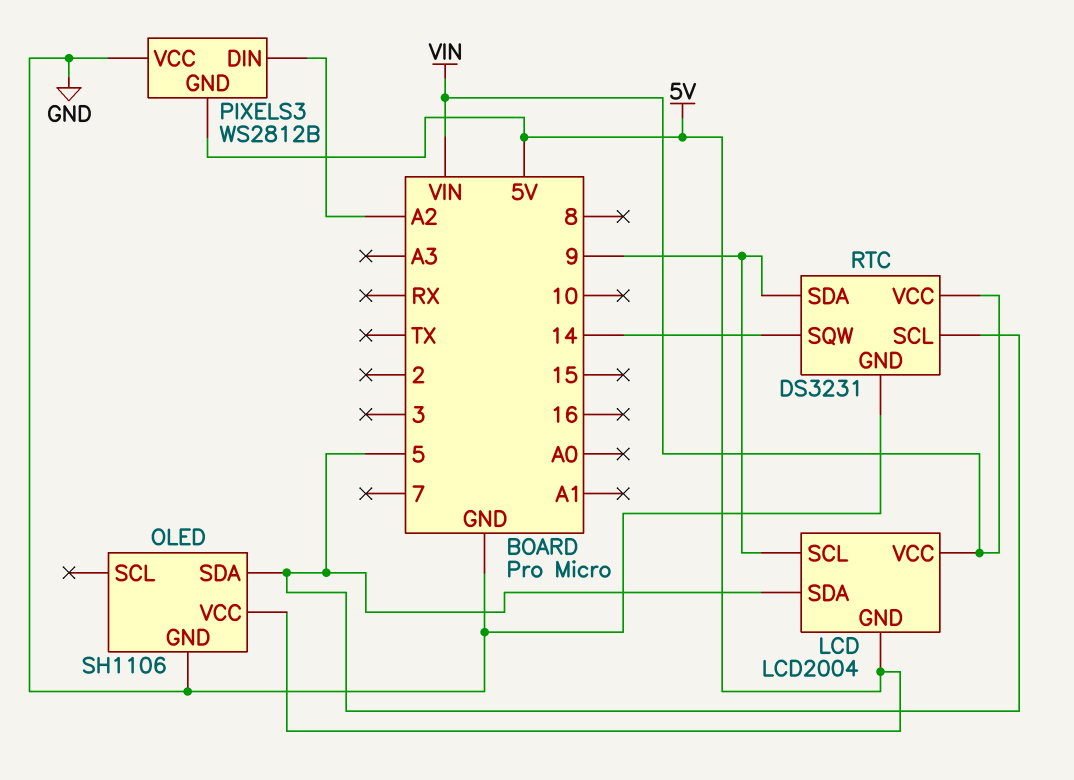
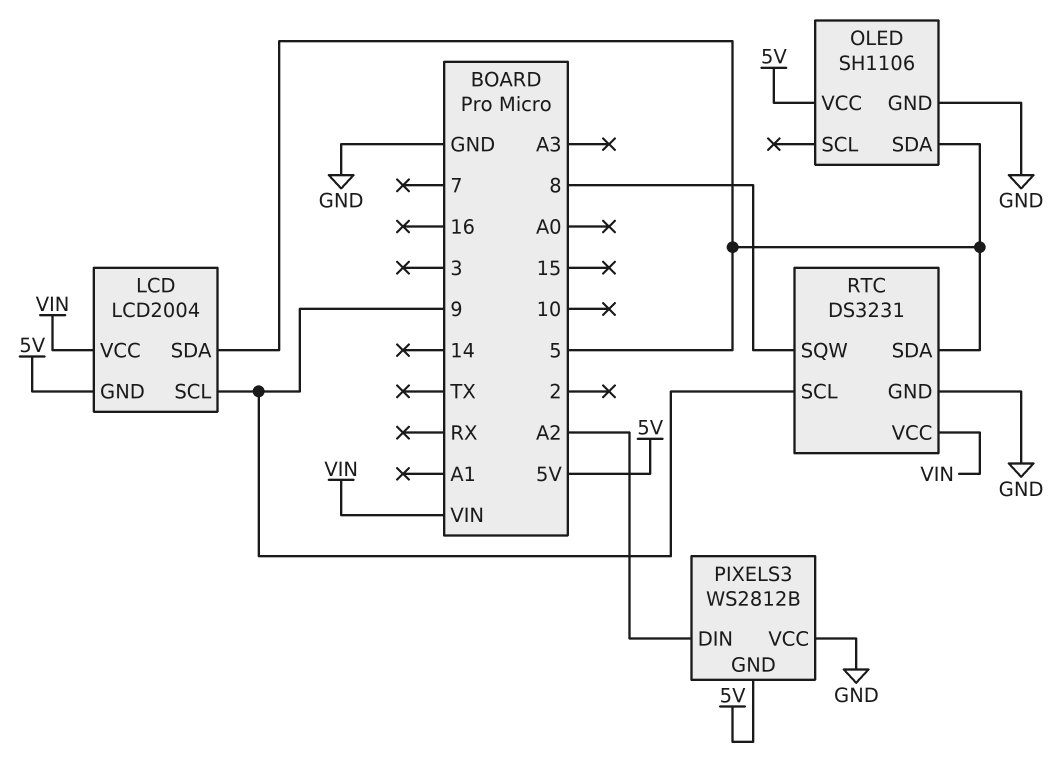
RTC pin SCL: 5 -> 9
RTC pin SDA: 9 -> 5
RTC pin SQW: 14 -> 8

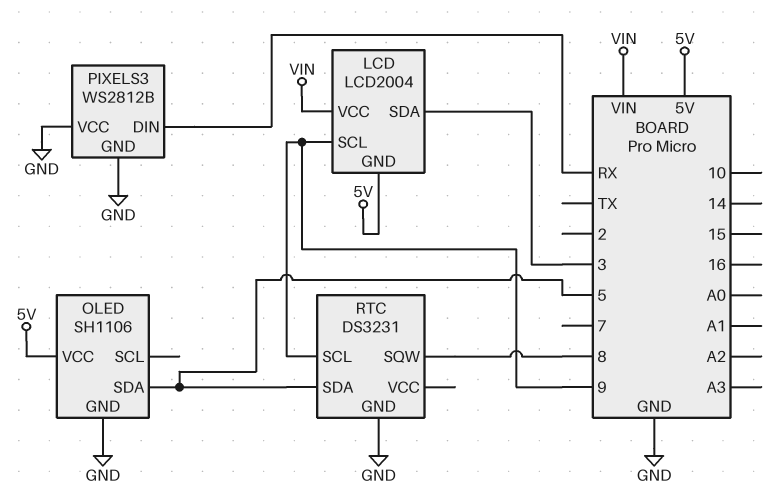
LCD pin SDA: 5 -> 3
PIXELS3 pin DIN: A2 -> RX
PIXELS3 pin GND: 5V -> GND
RTC pin VCC: VIN -> none

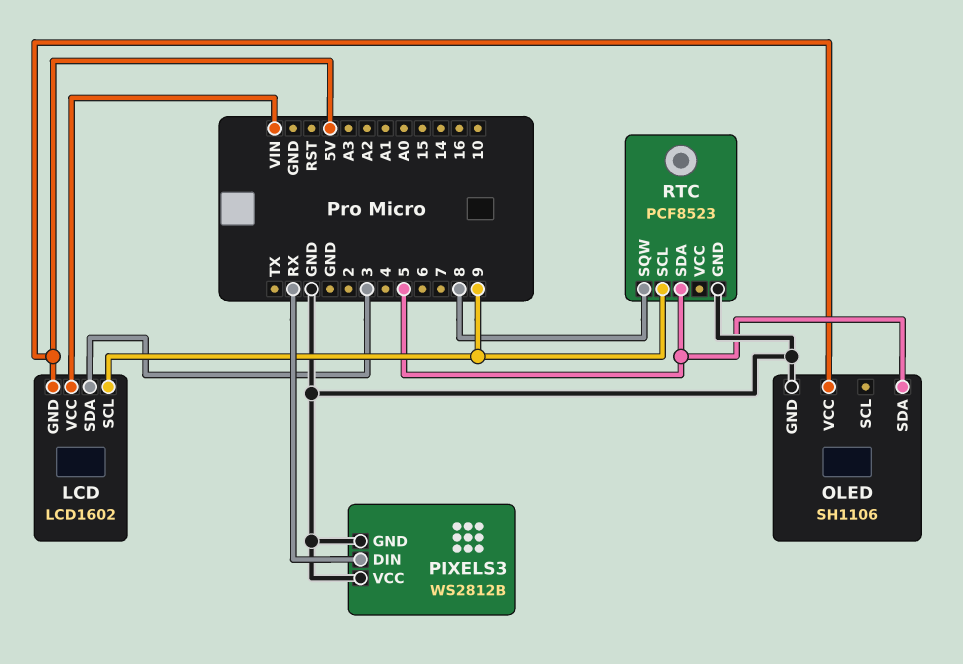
LCD: LCD2004 -> LCD1602
RTC: DS3231 -> PCF8523

